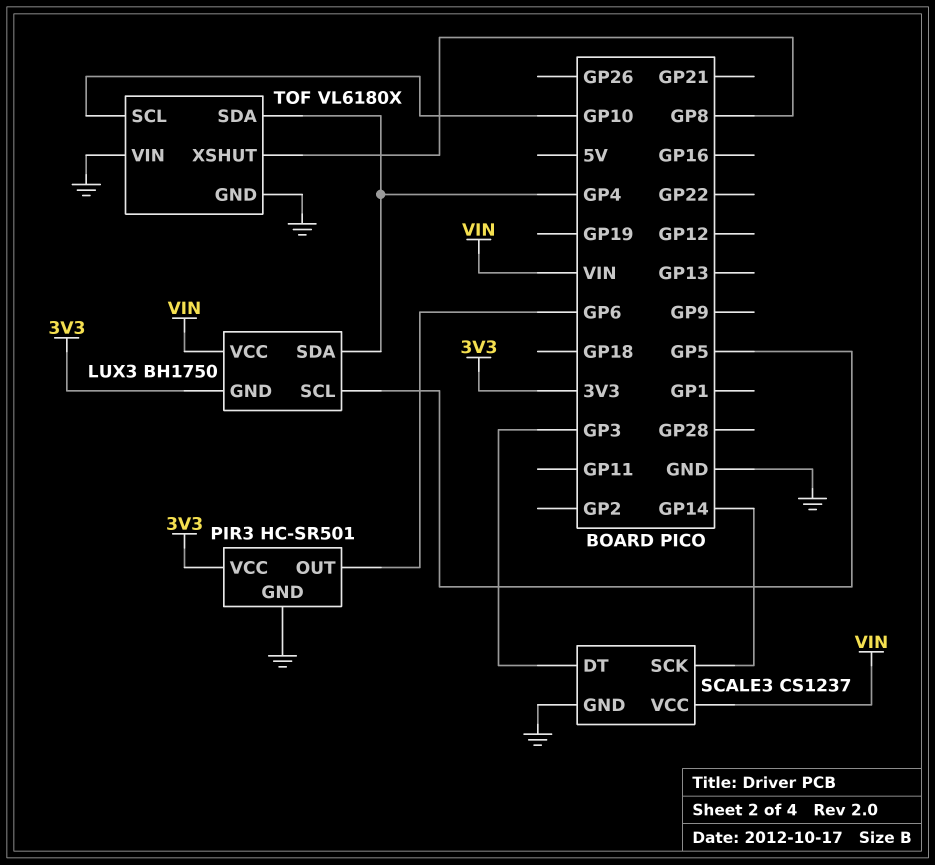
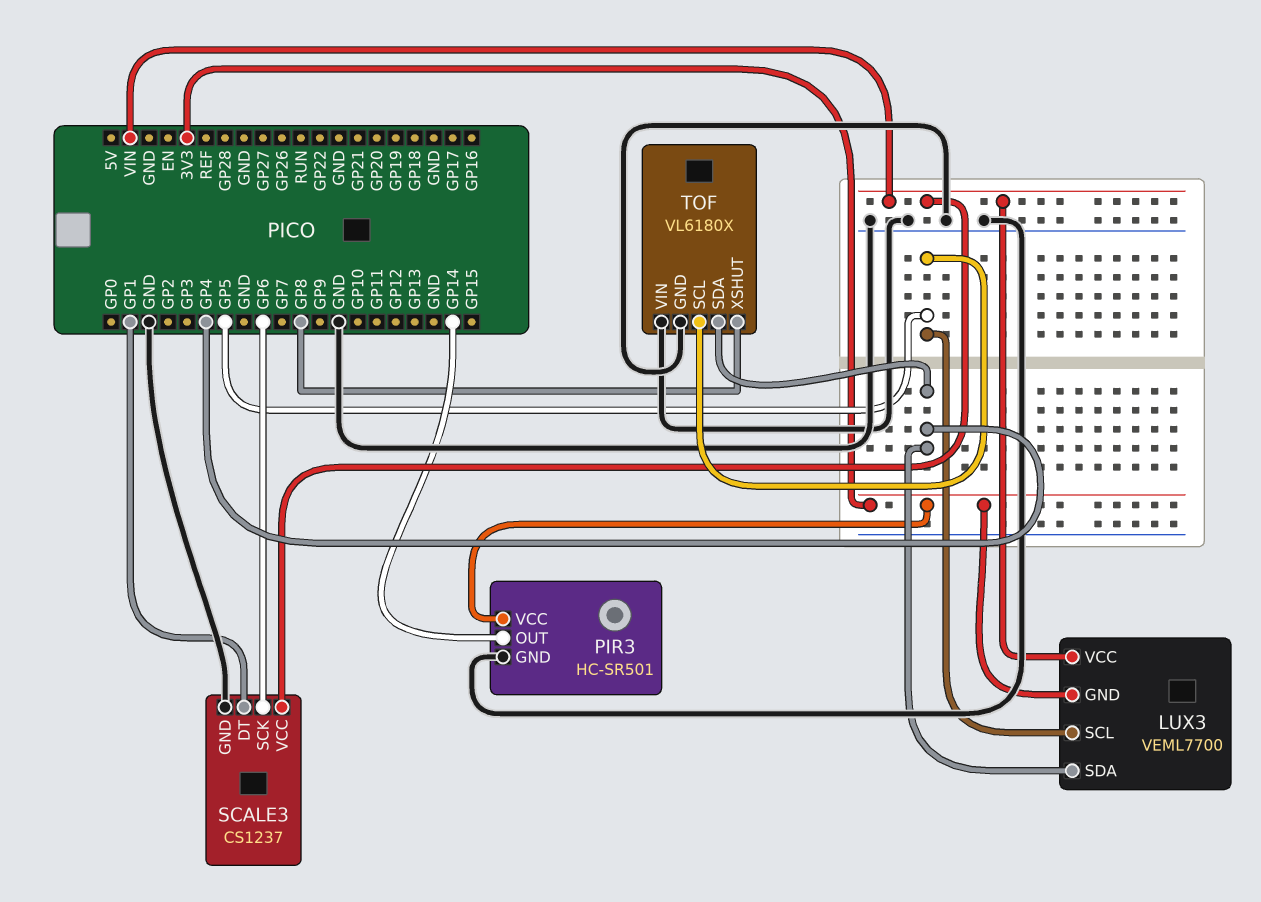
LUX3: BH1750 -> VEML7700
PIR3 pin OUT: GP6 -> GP14
SCALE3 pin DT: GP3 -> GP1
SCALE3 pin SCK: GP14 -> GP6
TOF pin SCL: GP10 -> GP5

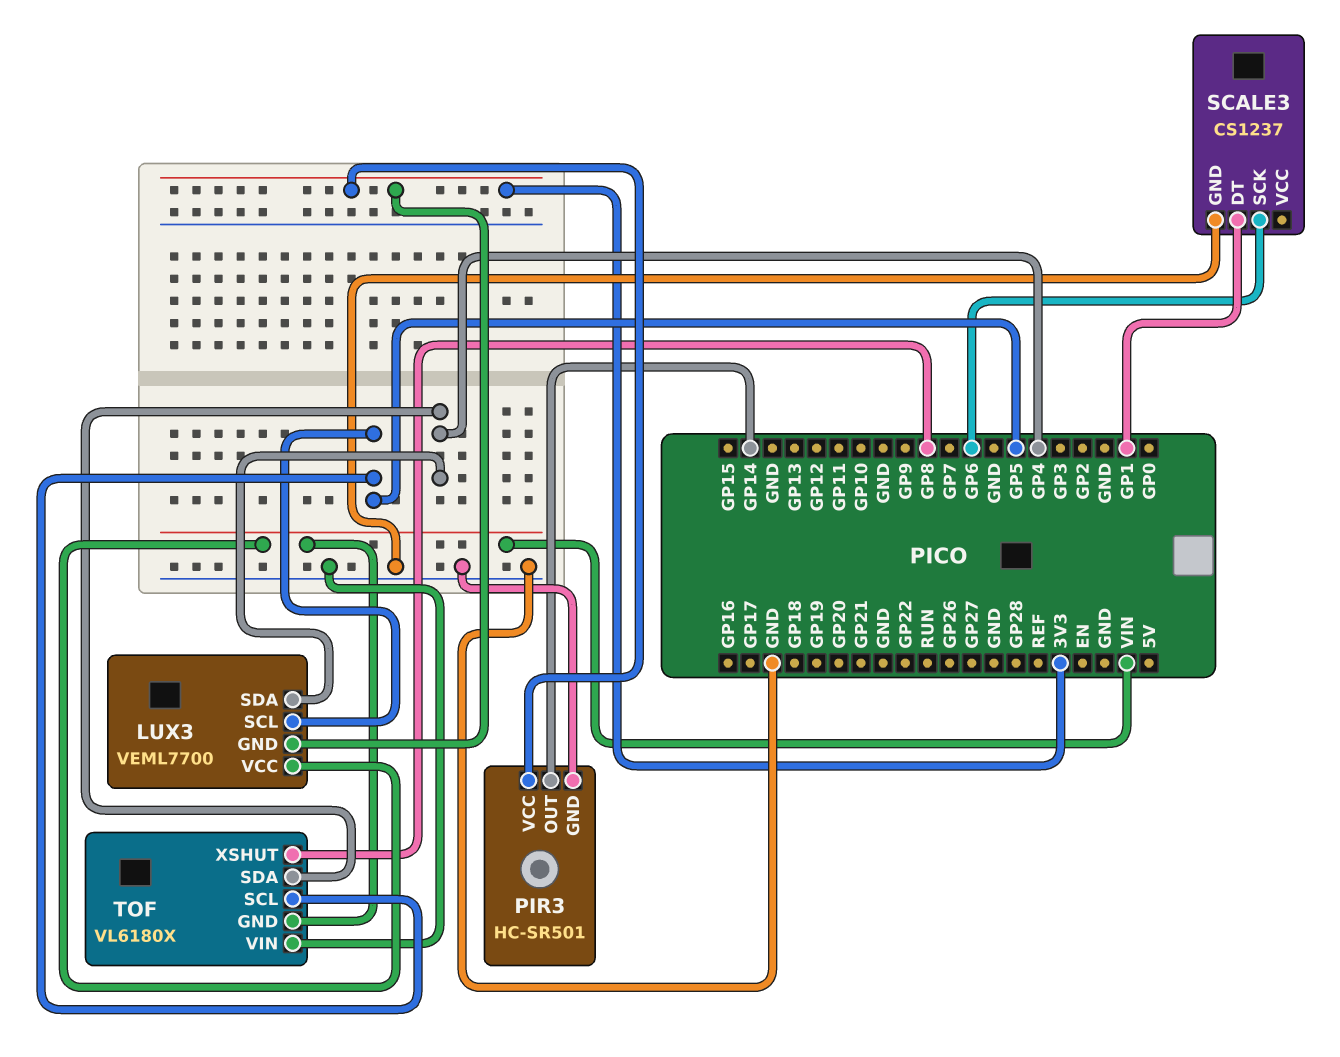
SCALE3 pin VCC: VIN -> none
TOF pin GND: GND -> VIN

